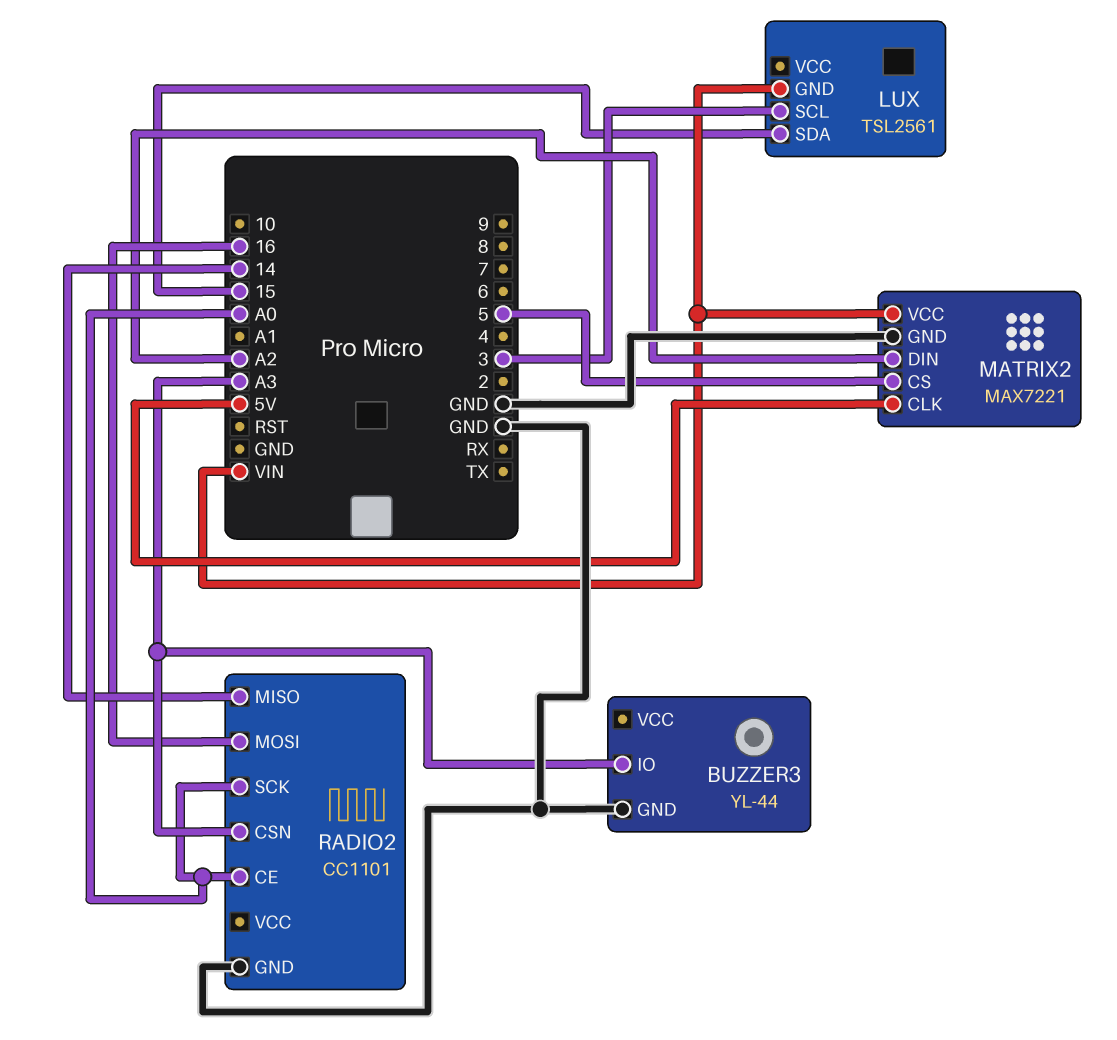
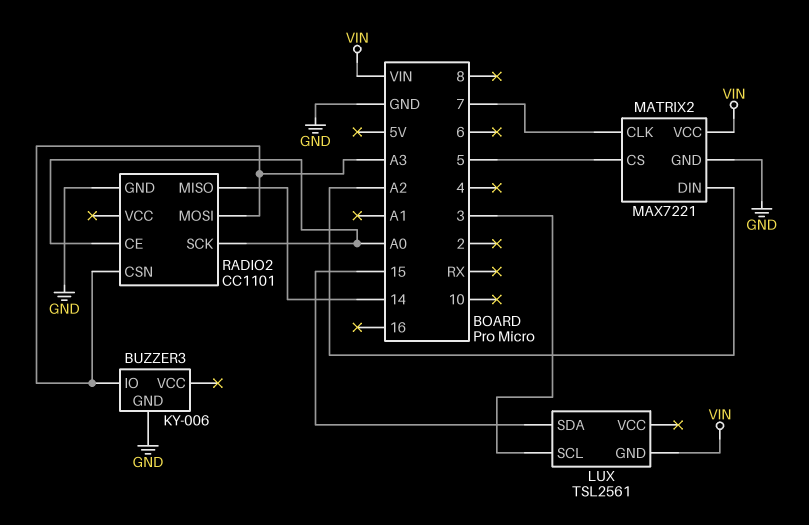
BUZZER3: YL-44 -> KY-006
MATRIX2 pin CLK: 5V -> 7
RADIO2 pin MOSI: 16 -> A3

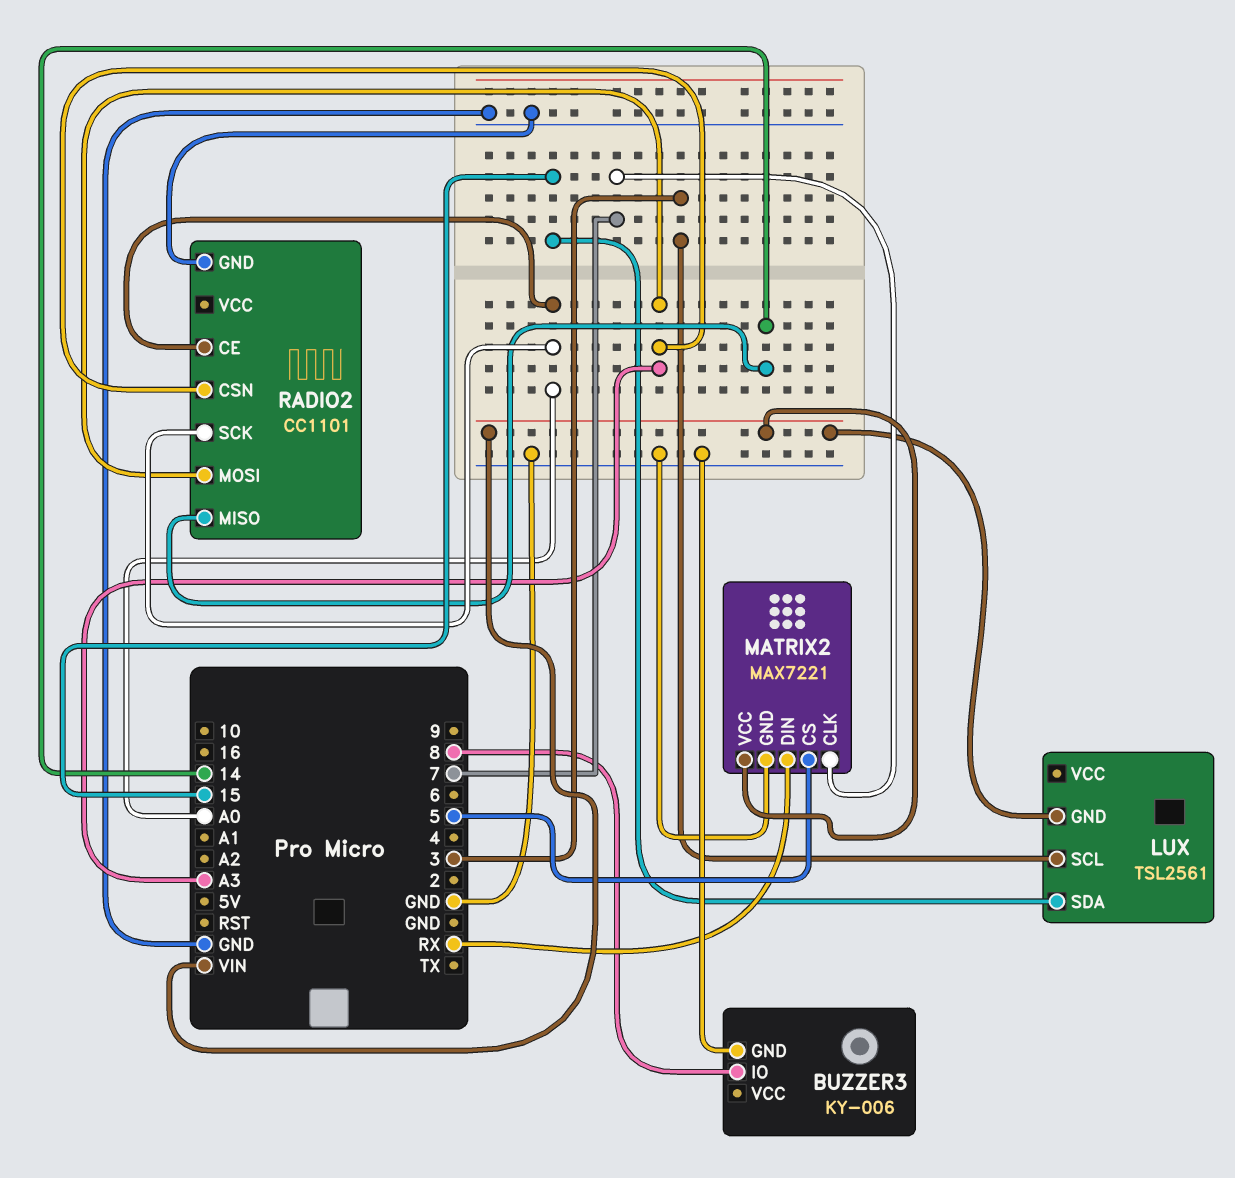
BUZZER3 pin IO: A3 -> 8
MATRIX2 pin DIN: A2 -> RX

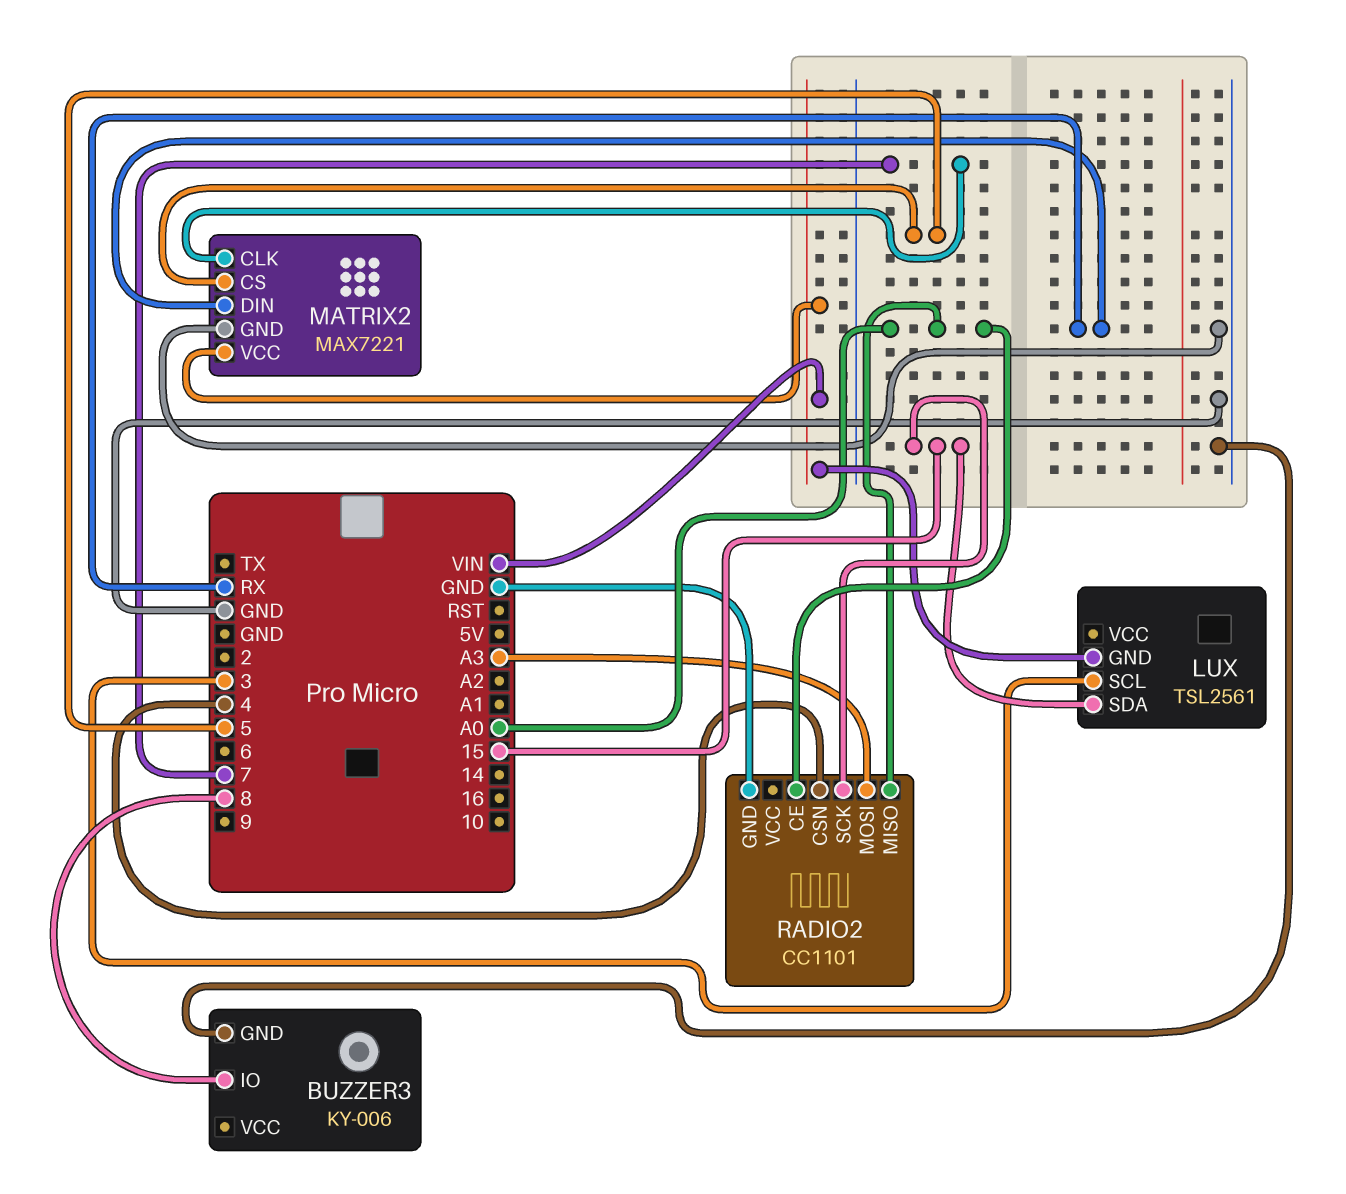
RADIO2 pin CSN: A3 -> 4
RADIO2 pin MISO: 14 -> A0
RADIO2 pin SCK: A0 -> 15

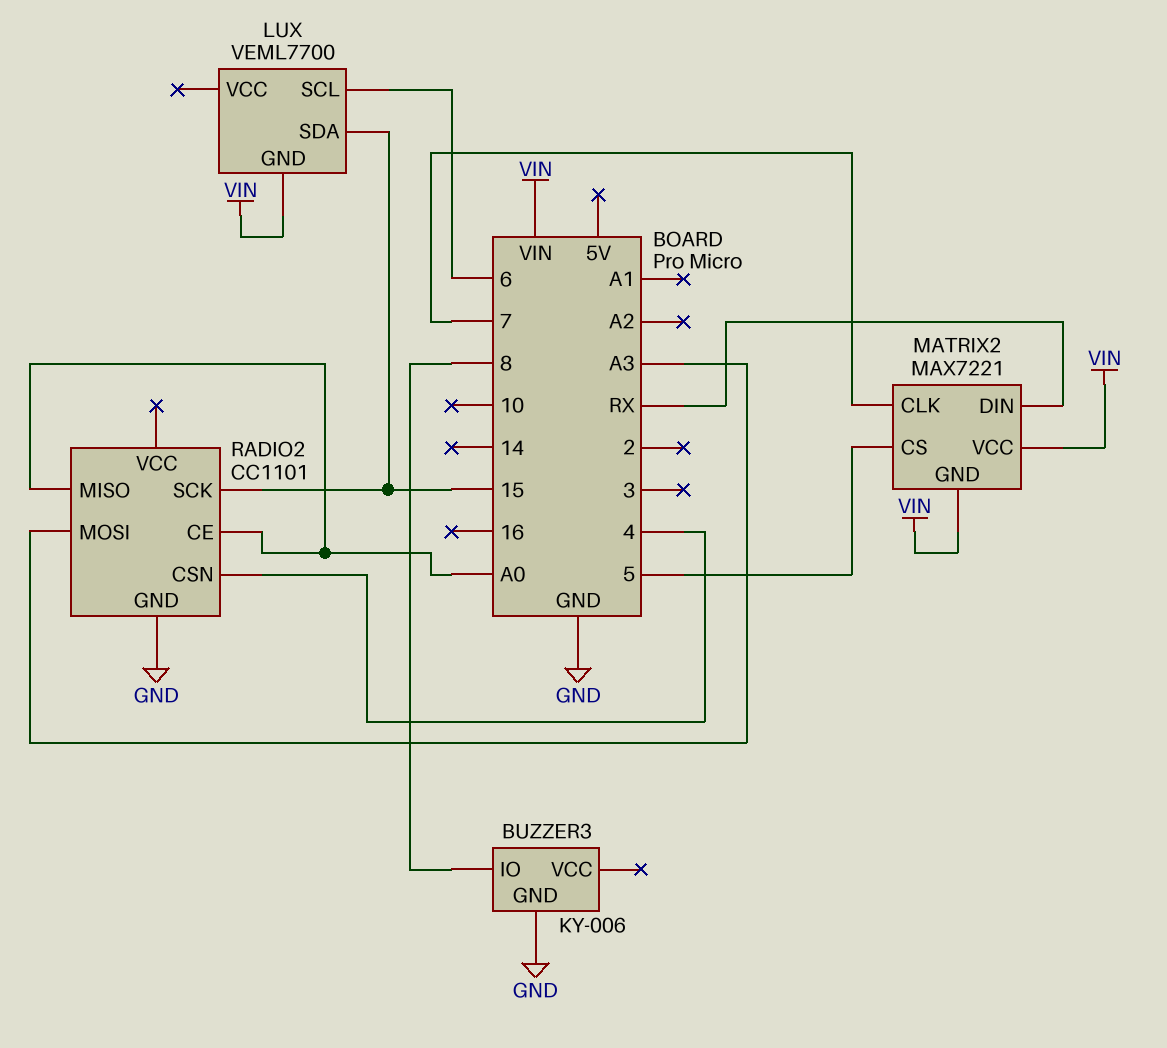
LUX: TSL2561 -> VEML7700
LUX pin SCL: 3 -> 6
MATRIX2 pin GND: GND -> VIN

